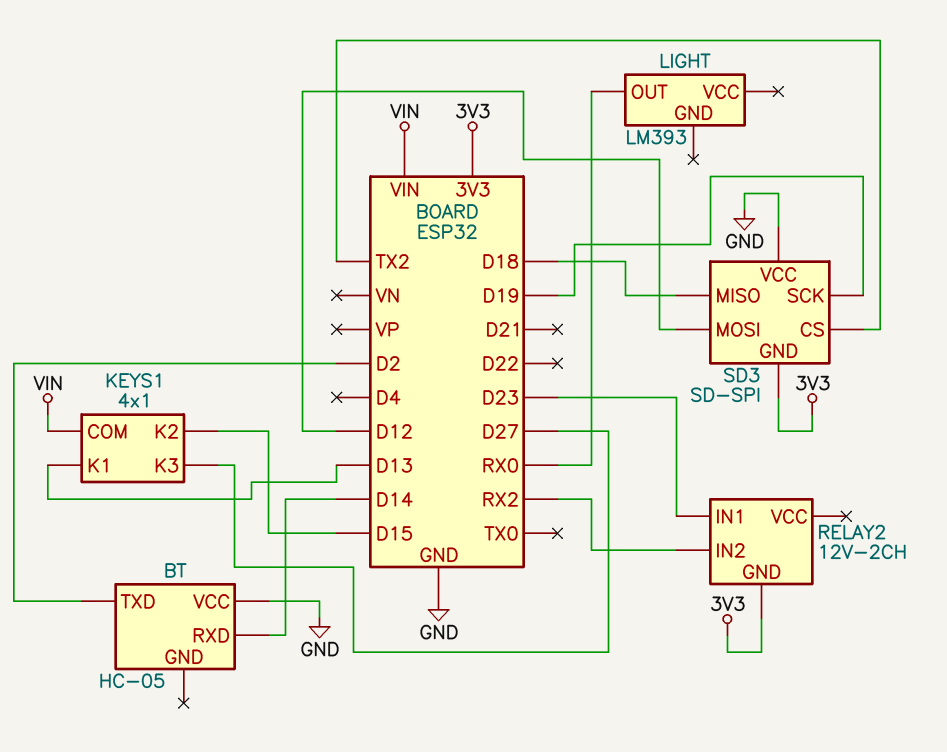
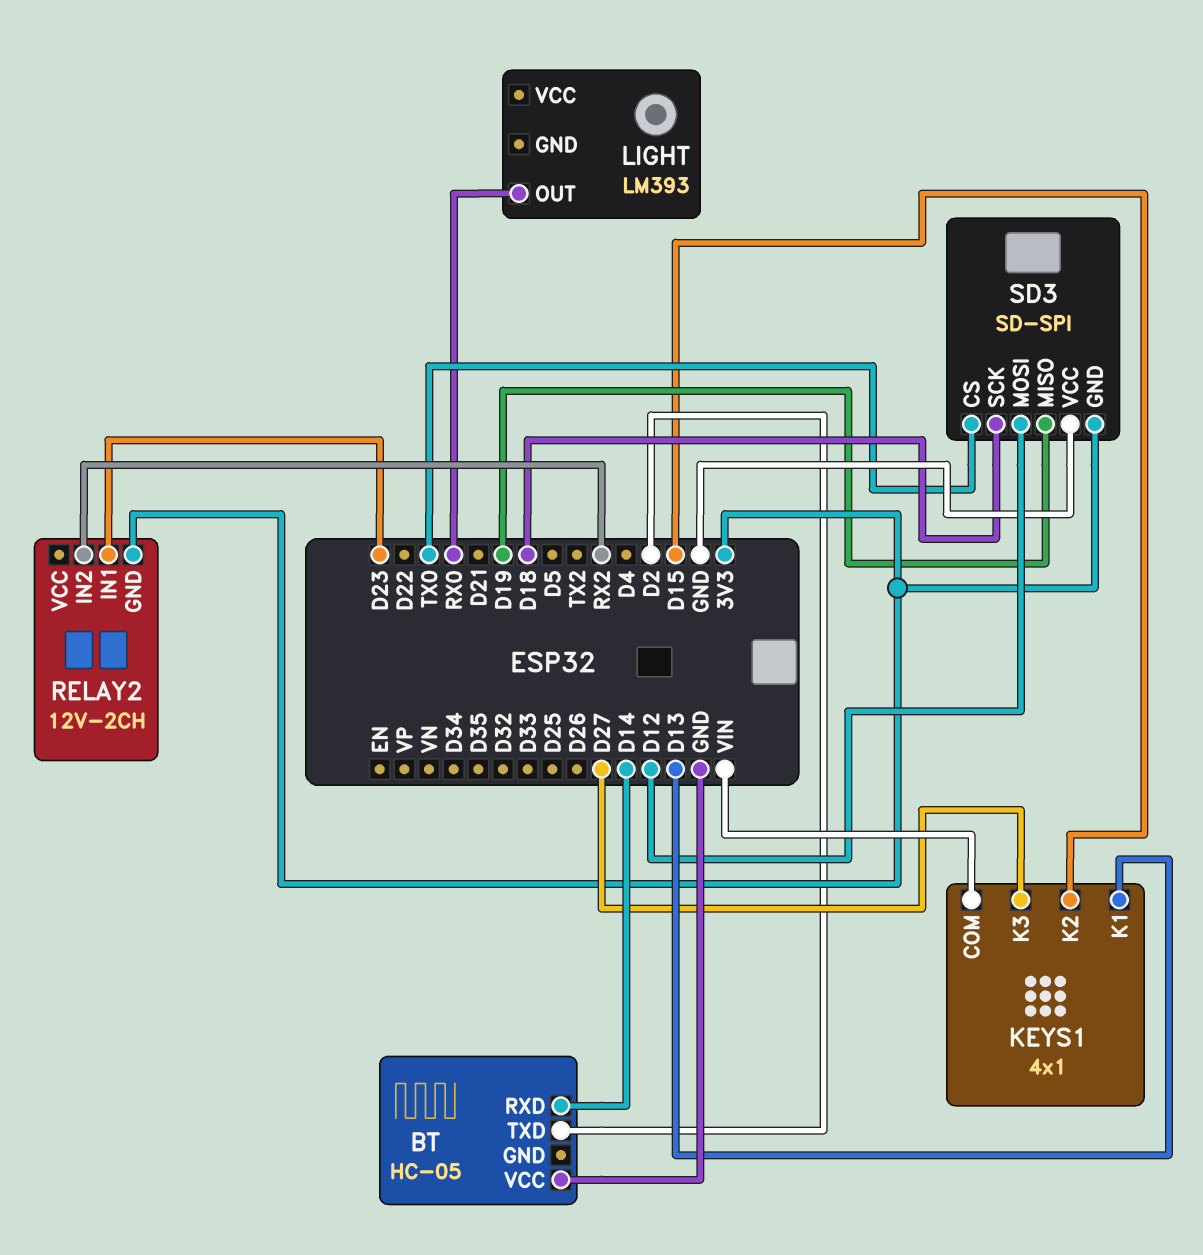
SD3 pin CS: TX2 -> TX0
SD3 pin MISO: D18 -> D19
SD3 pin SCK: D19 -> D18

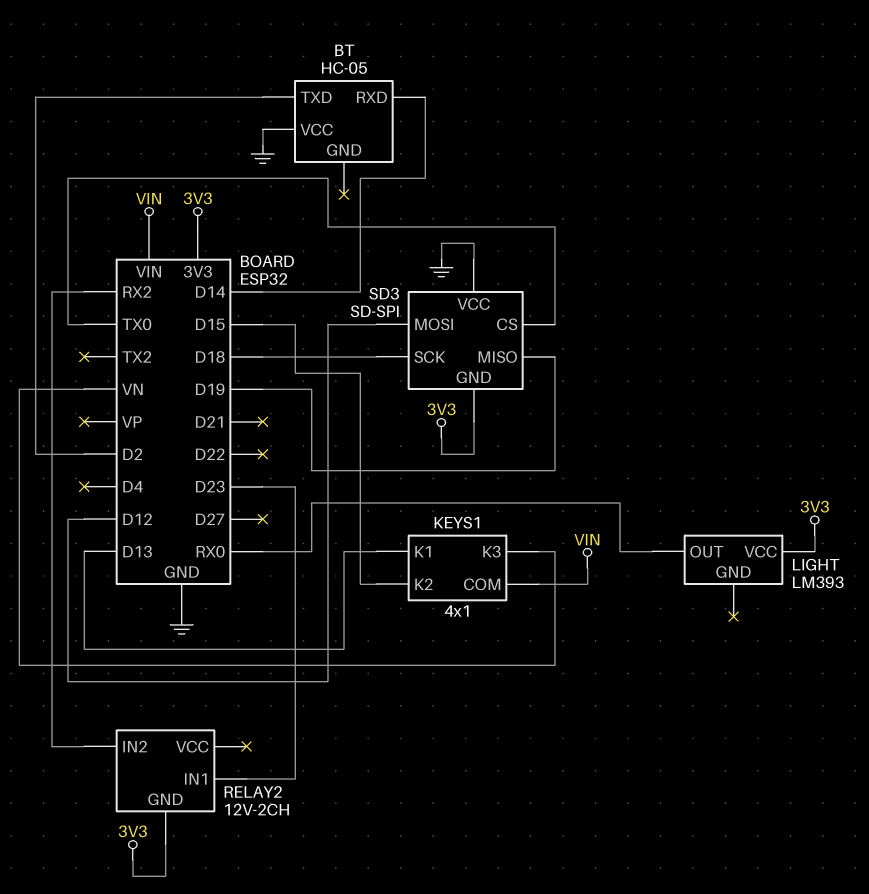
KEYS1 pin K3: D27 -> VN
LIGHT pin VCC: none -> 3V3

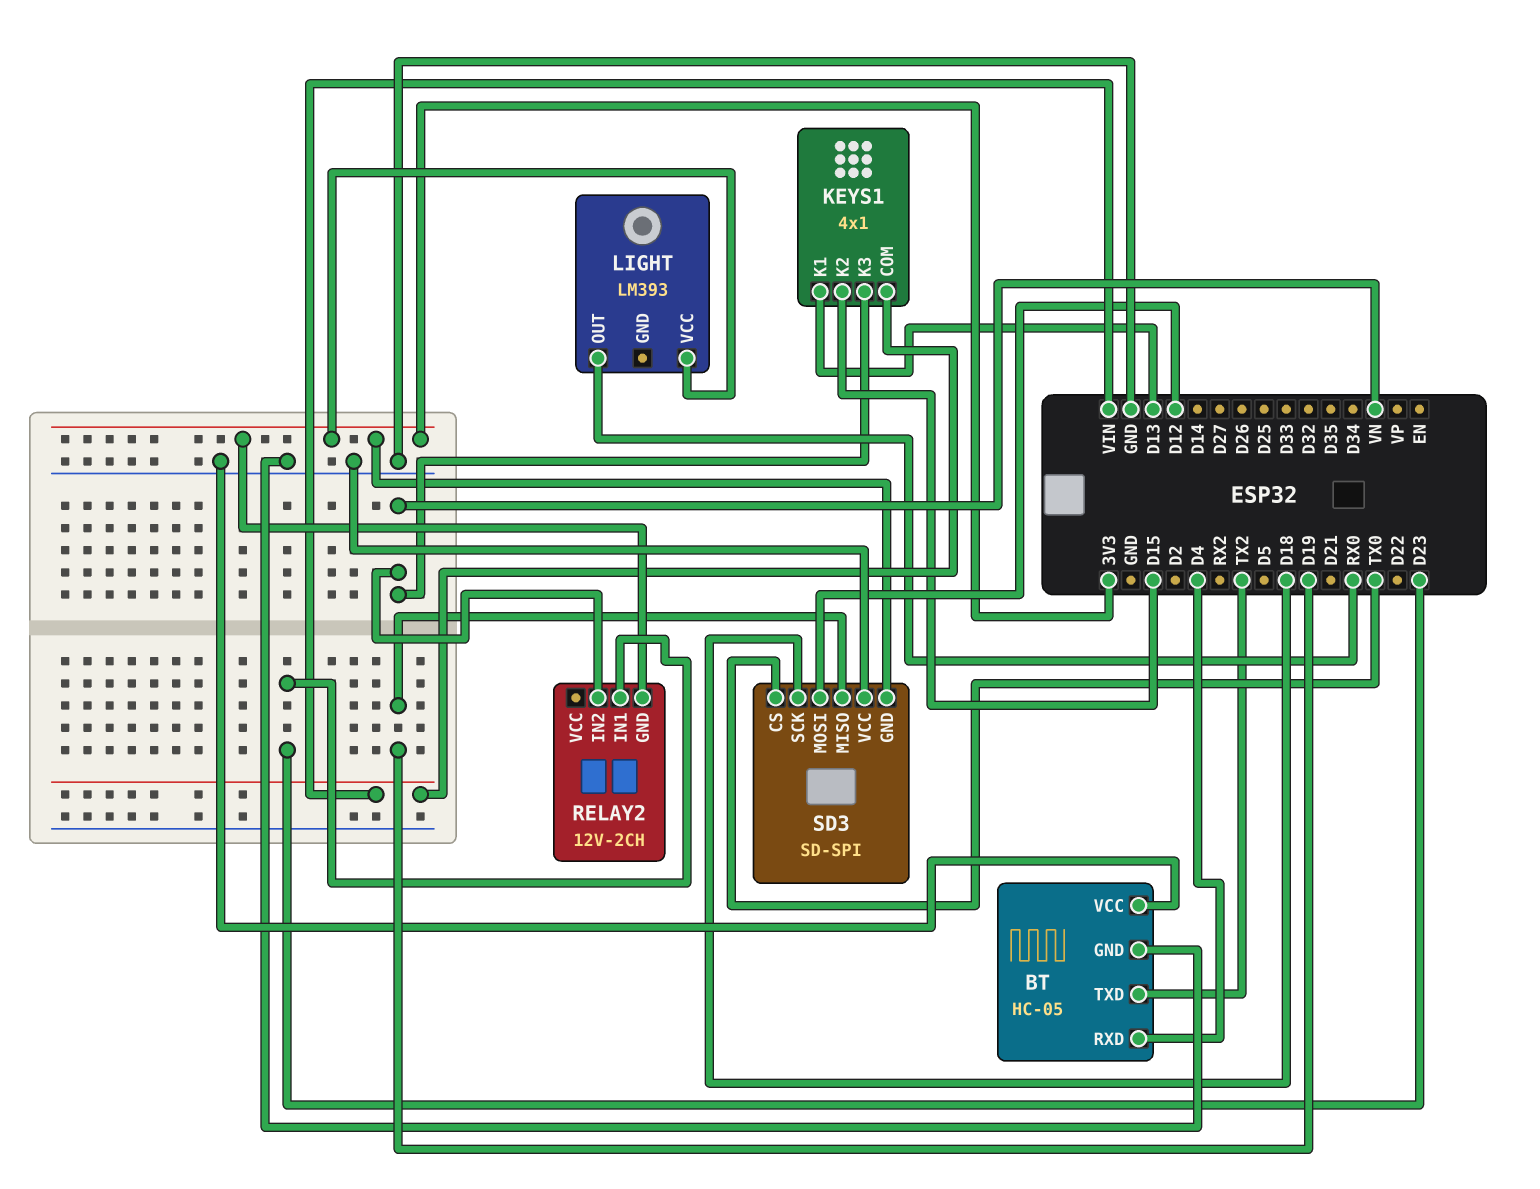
BT pin GND: none -> GND
BT pin RXD: D14 -> D4
BT pin TXD: D2 -> TX2
RELAY2 pin IN2: RX2 -> VN

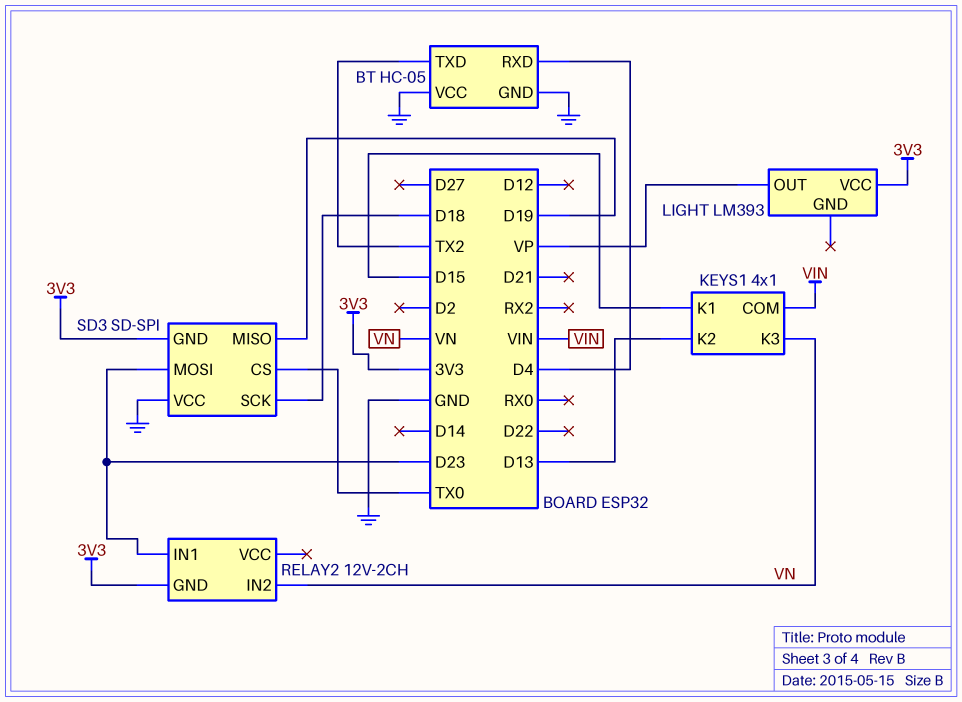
KEYS1 pin K1: D13 -> D15
KEYS1 pin K2: D15 -> D13
LIGHT pin OUT: RX0 -> VP
SD3 pin MOSI: D12 -> D23

